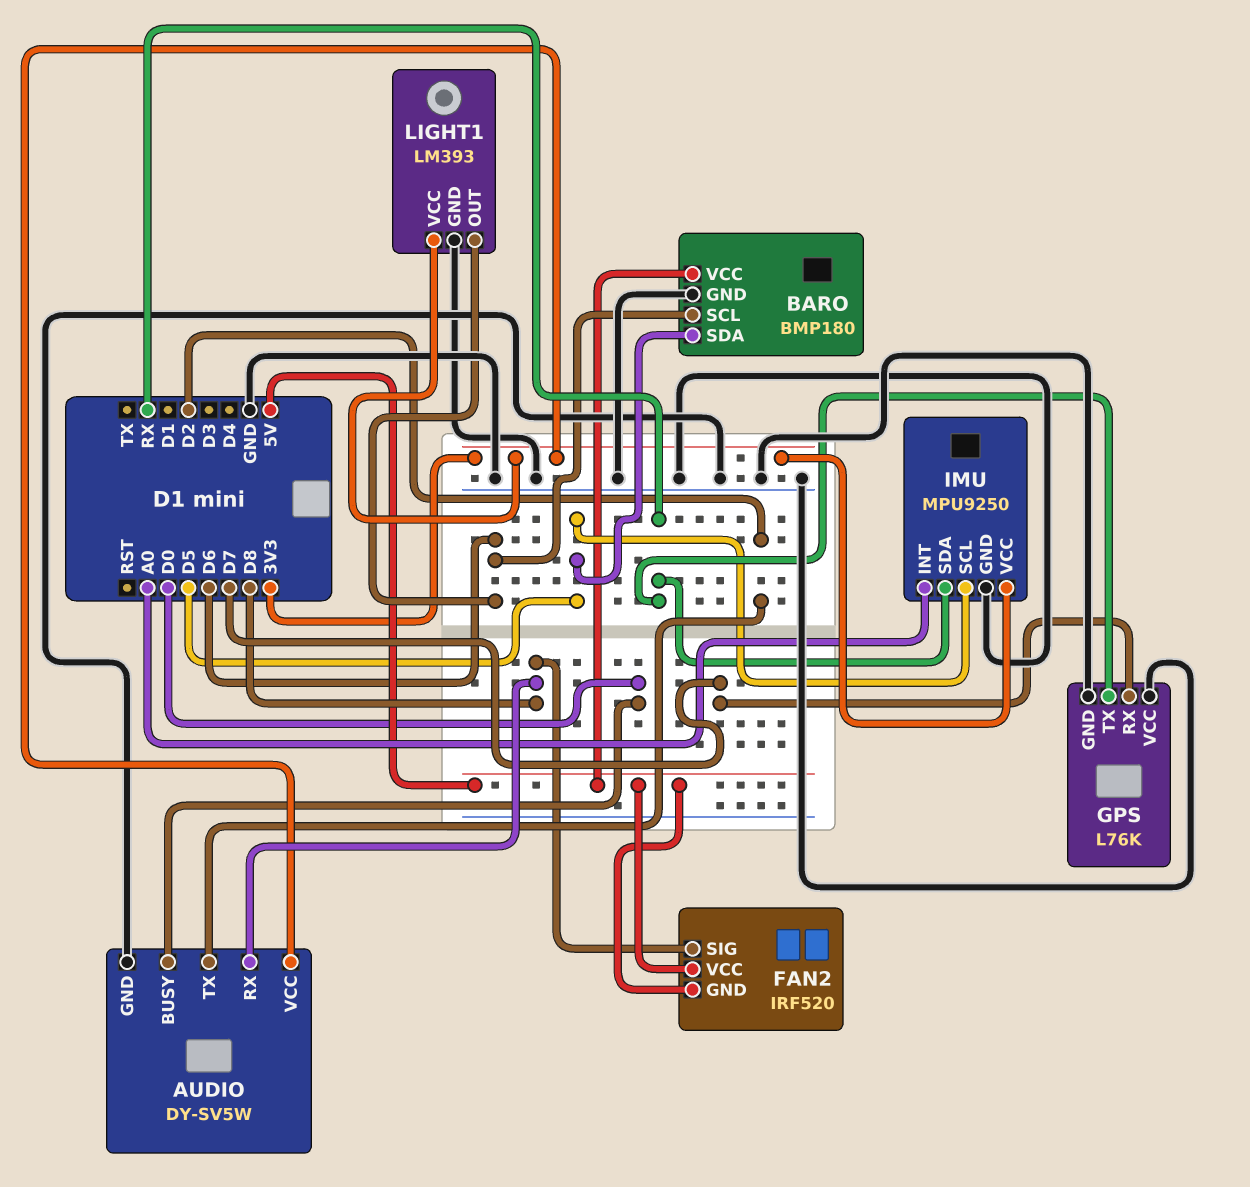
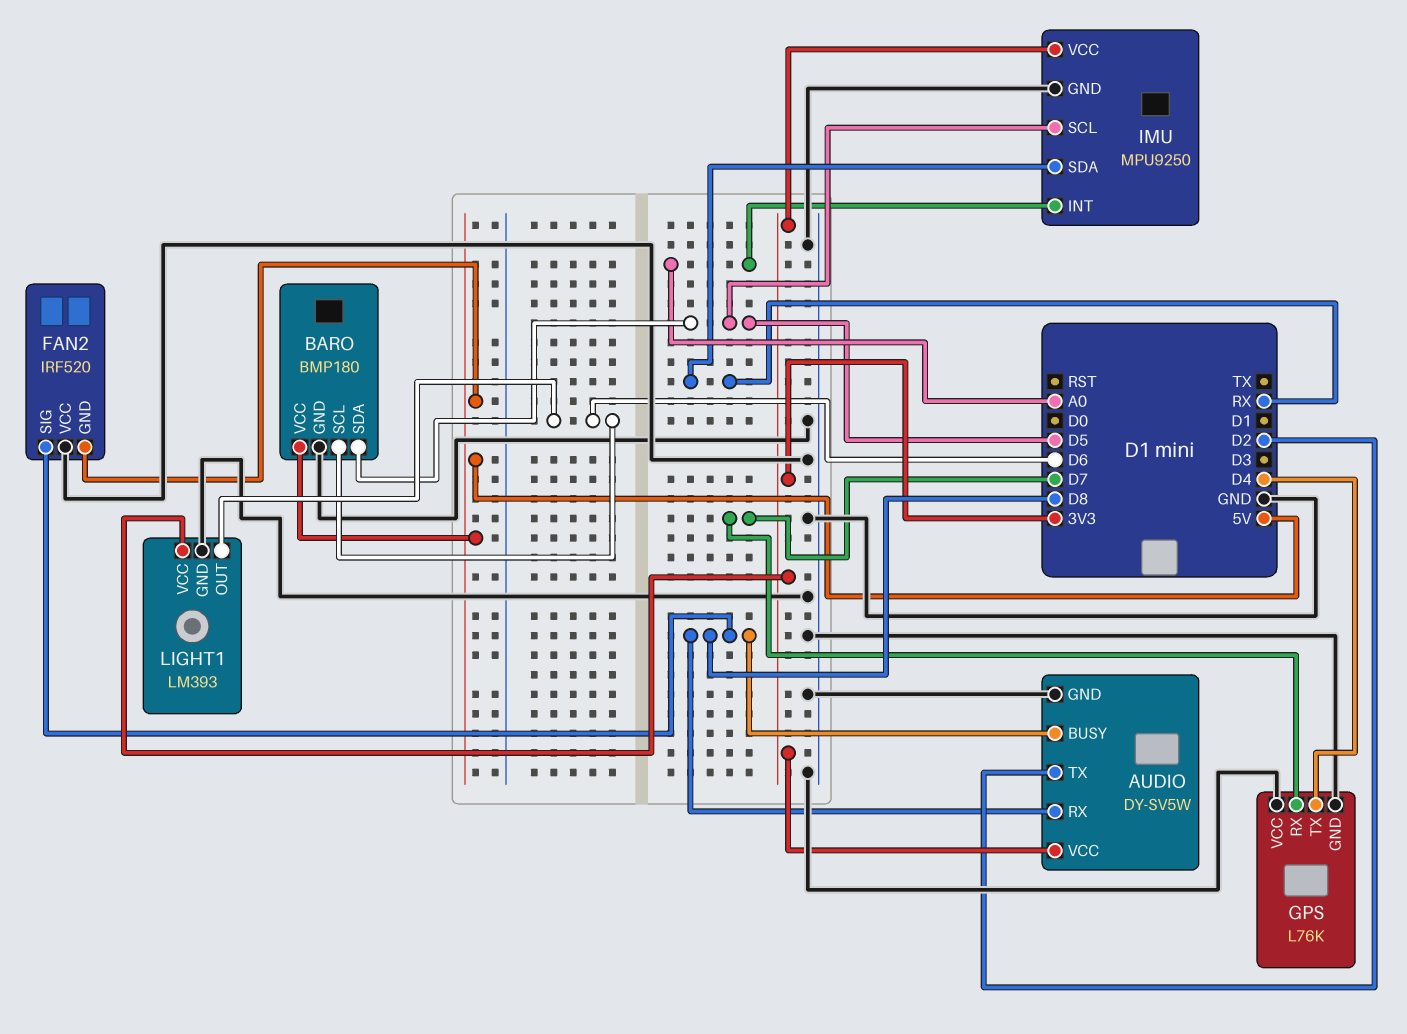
AUDIO pin BUSY: D0 -> D8
FAN2 pin VCC: 5V -> GND
GPS pin TX: RX -> D4

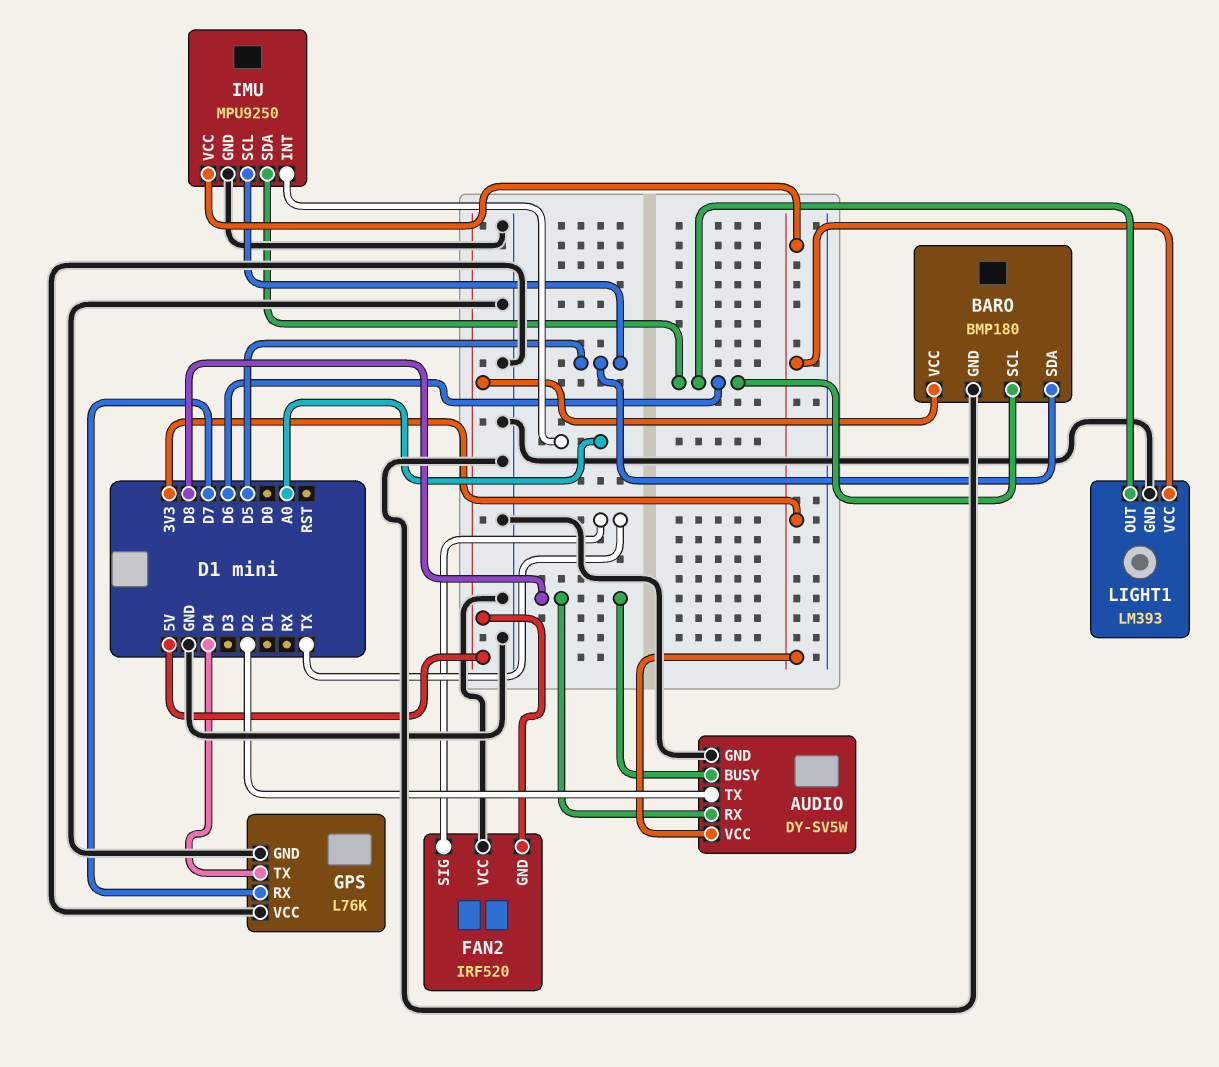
FAN2 pin SIG: D8 -> TX
IMU pin SDA: RX -> D6

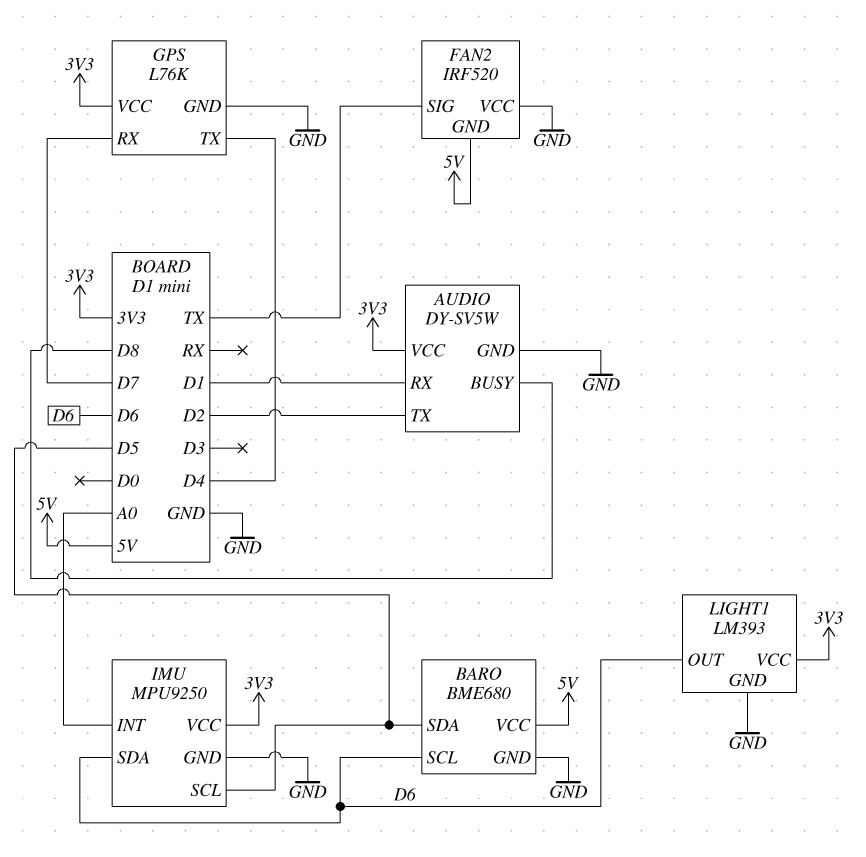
AUDIO pin RX: D8 -> D1
BARO: BMP180 -> BME680
GPS pin VCC: GND -> 3V3

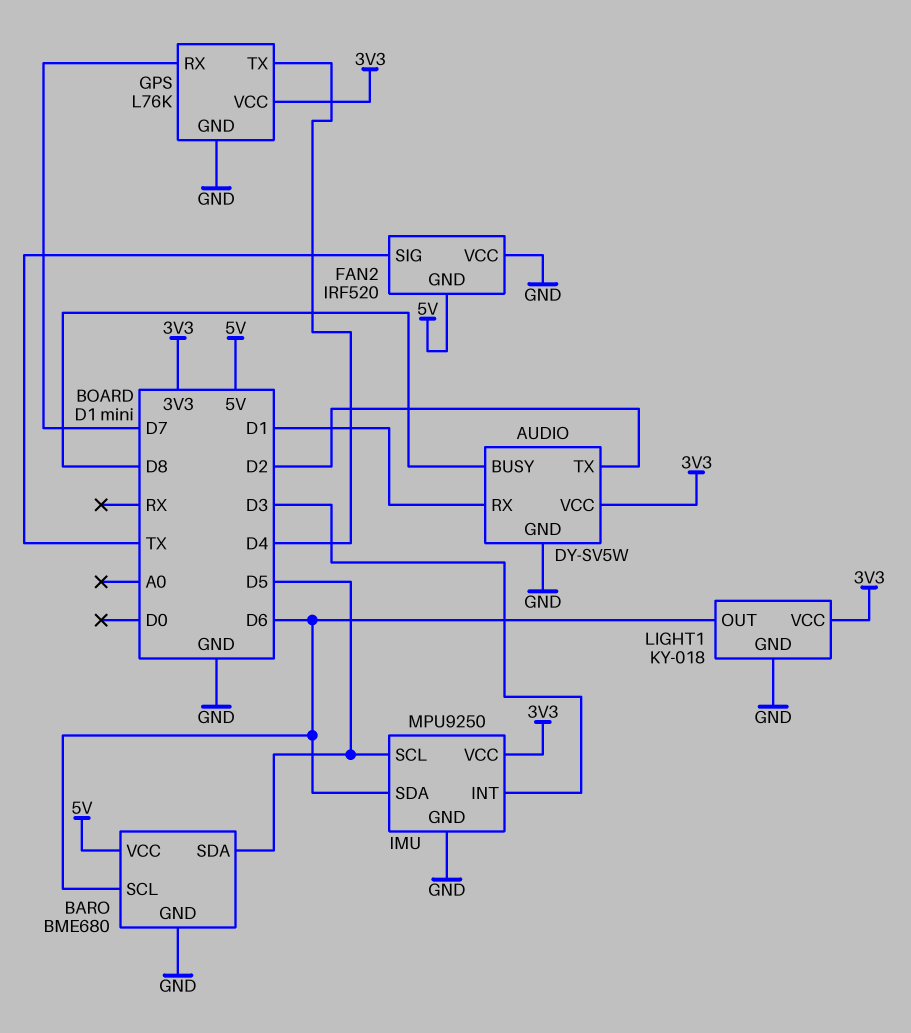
IMU pin INT: A0 -> D3
LIGHT1: LM393 -> KY-018

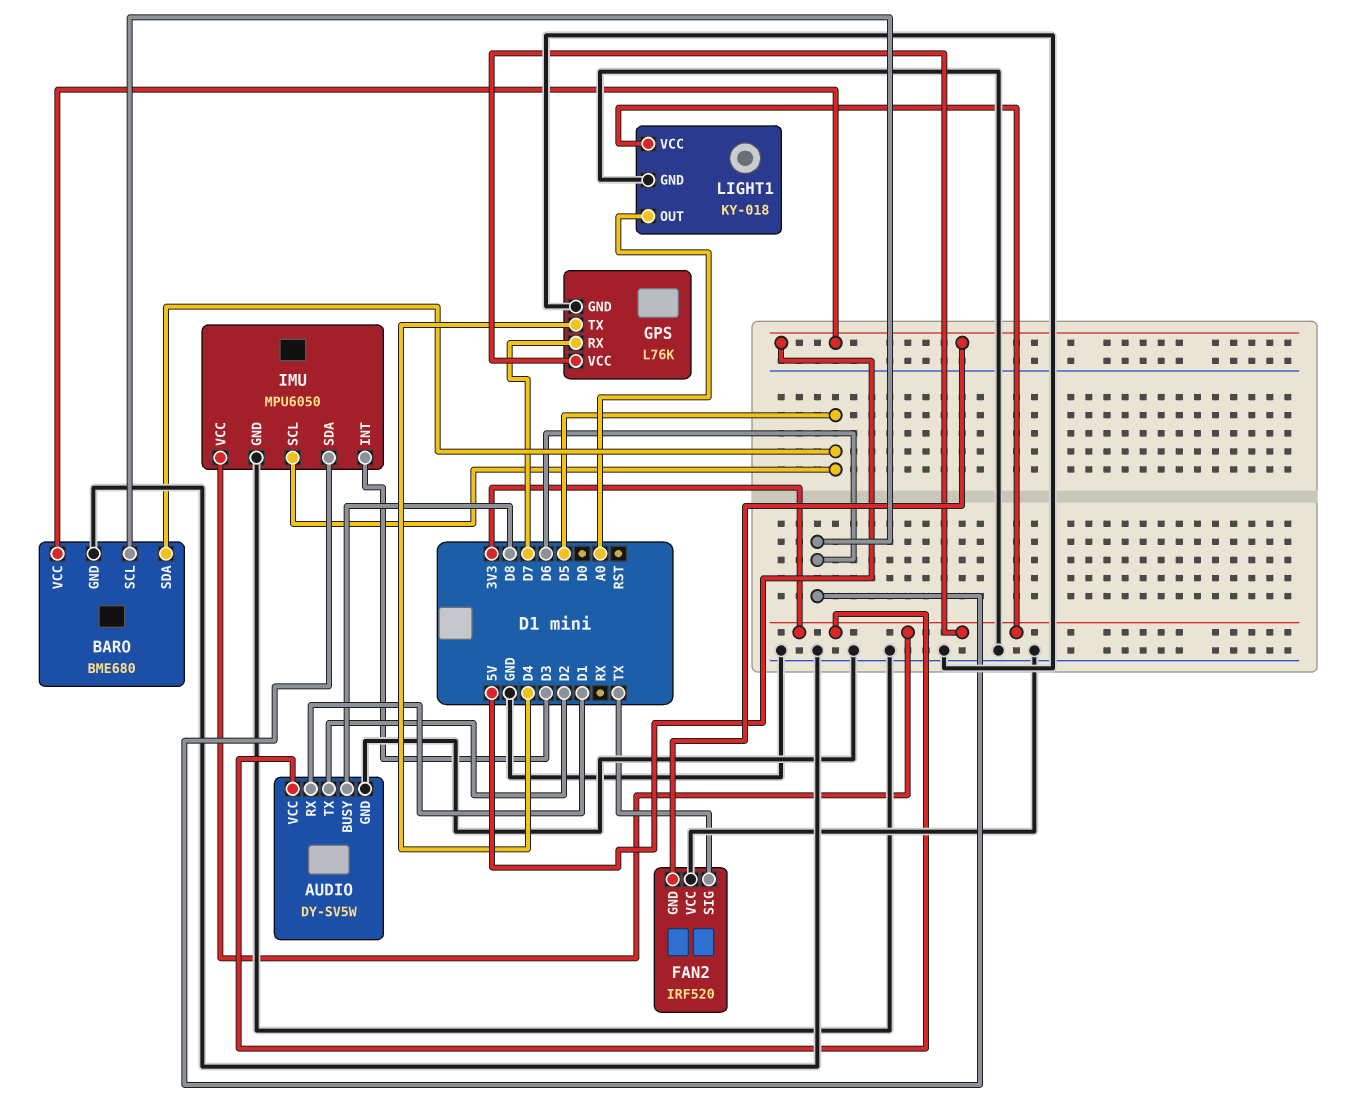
IMU: MPU9250 -> MPU6050
LIGHT1 pin OUT: D6 -> A0

